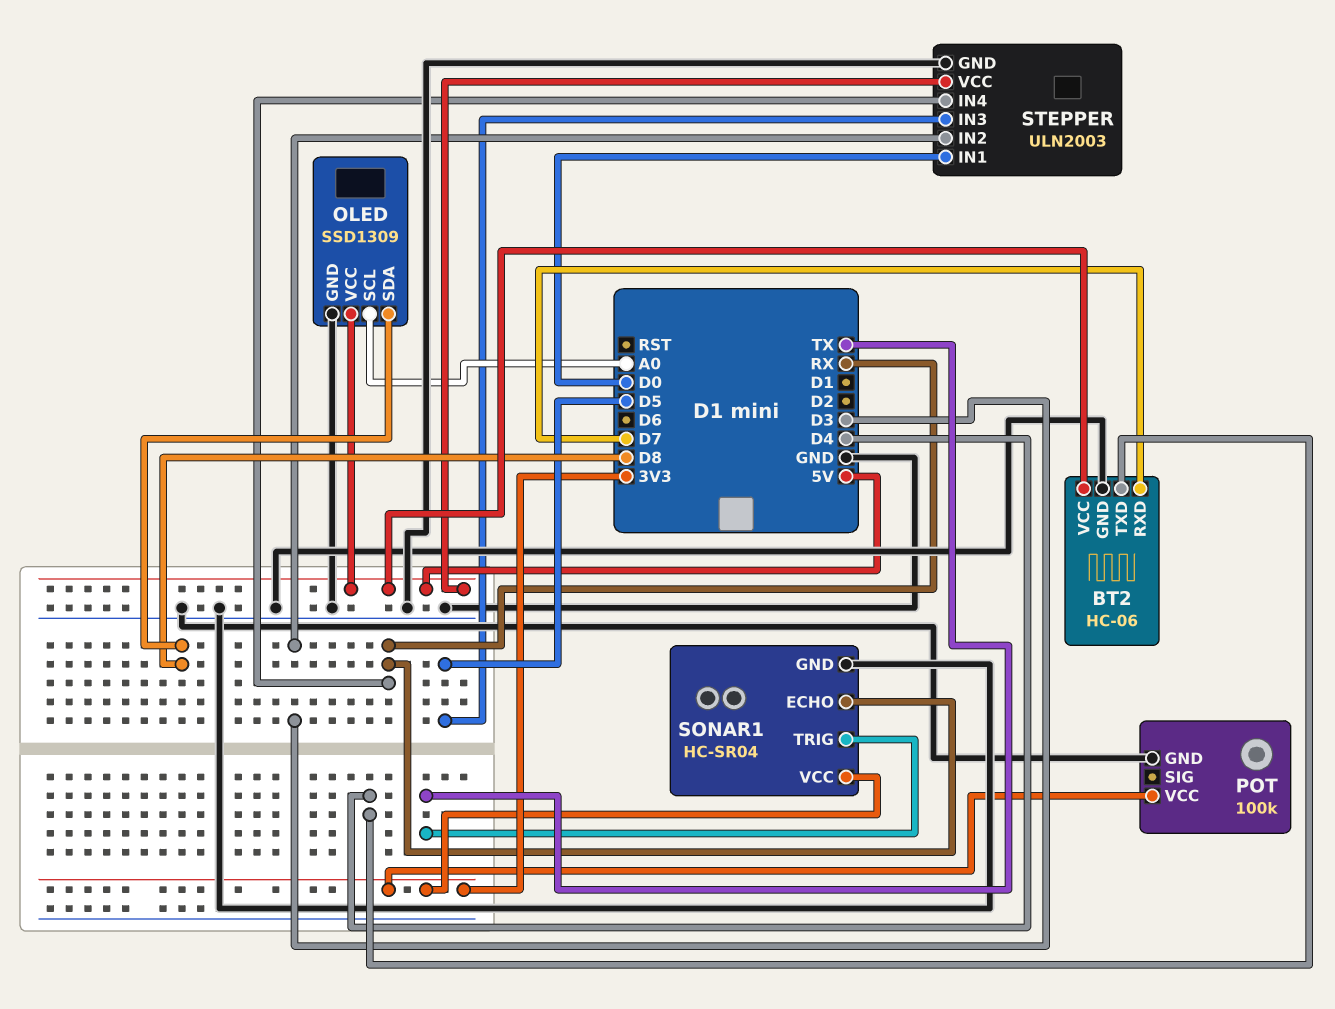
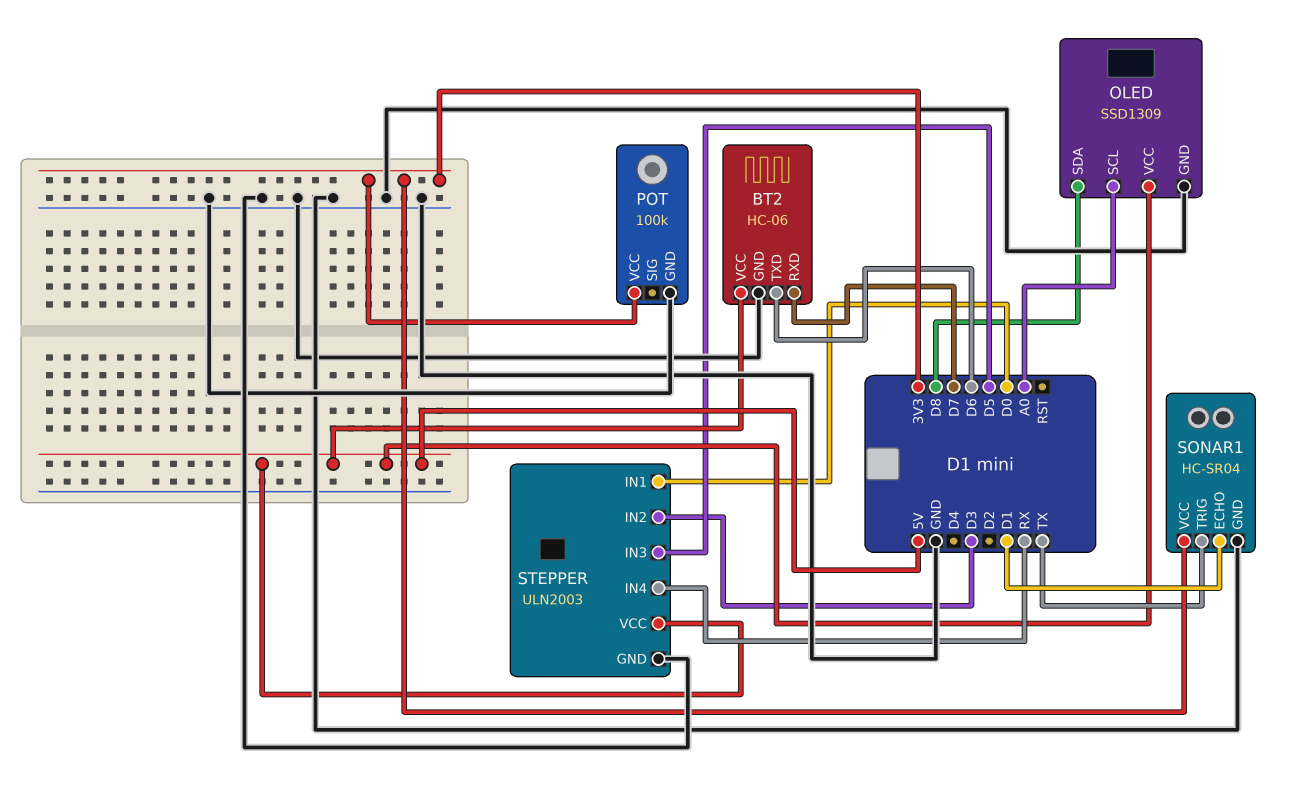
BT2 pin TXD: D4 -> D6
SONAR1 pin ECHO: RX -> D1

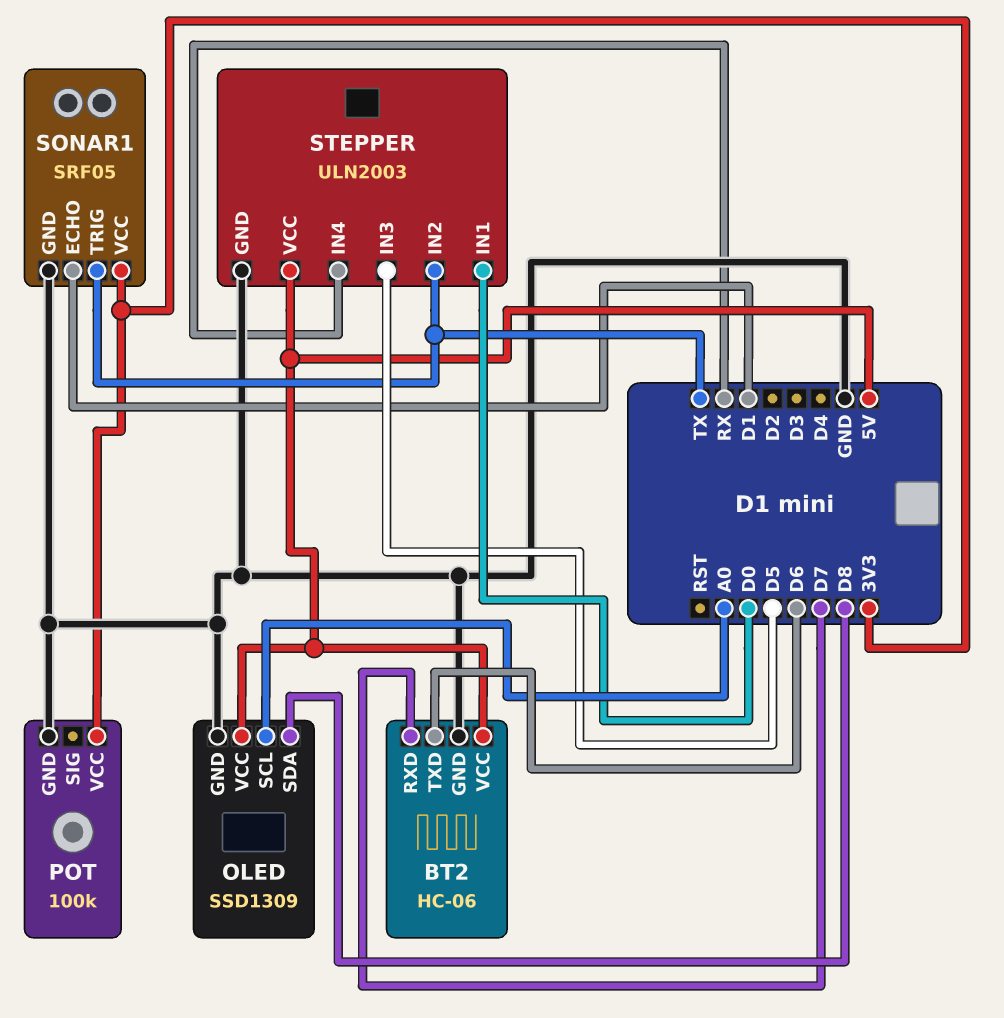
SONAR1: HC-SR04 -> SRF05
STEPPER pin IN2: D3 -> TX

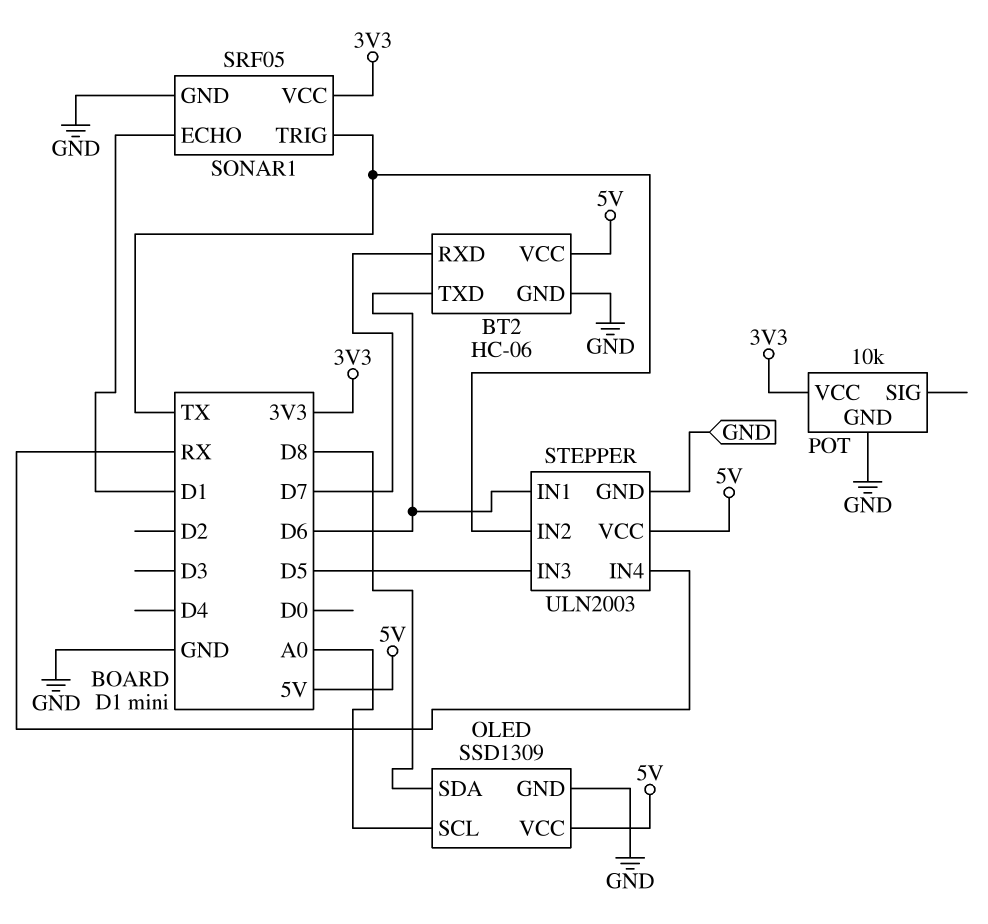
POT: 100k -> 10k
STEPPER pin IN1: D0 -> D6

